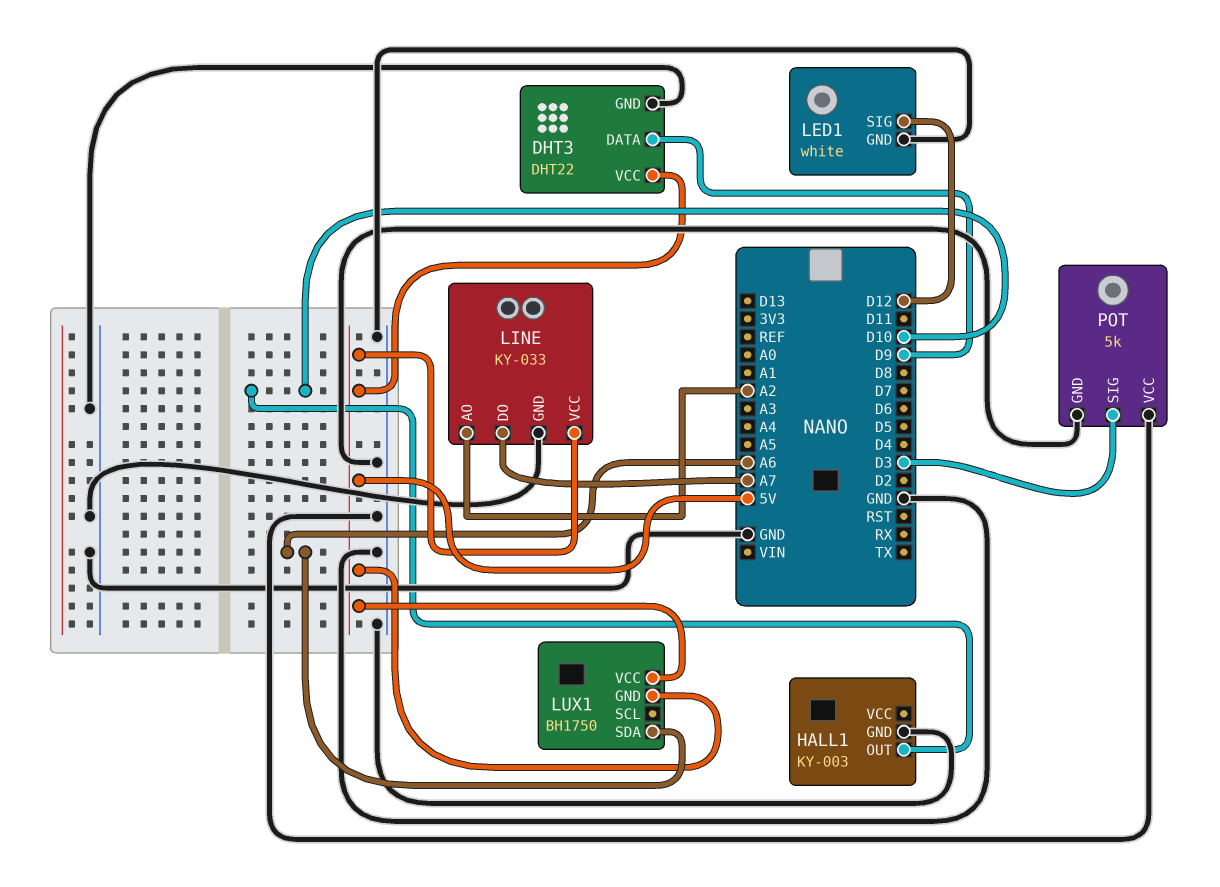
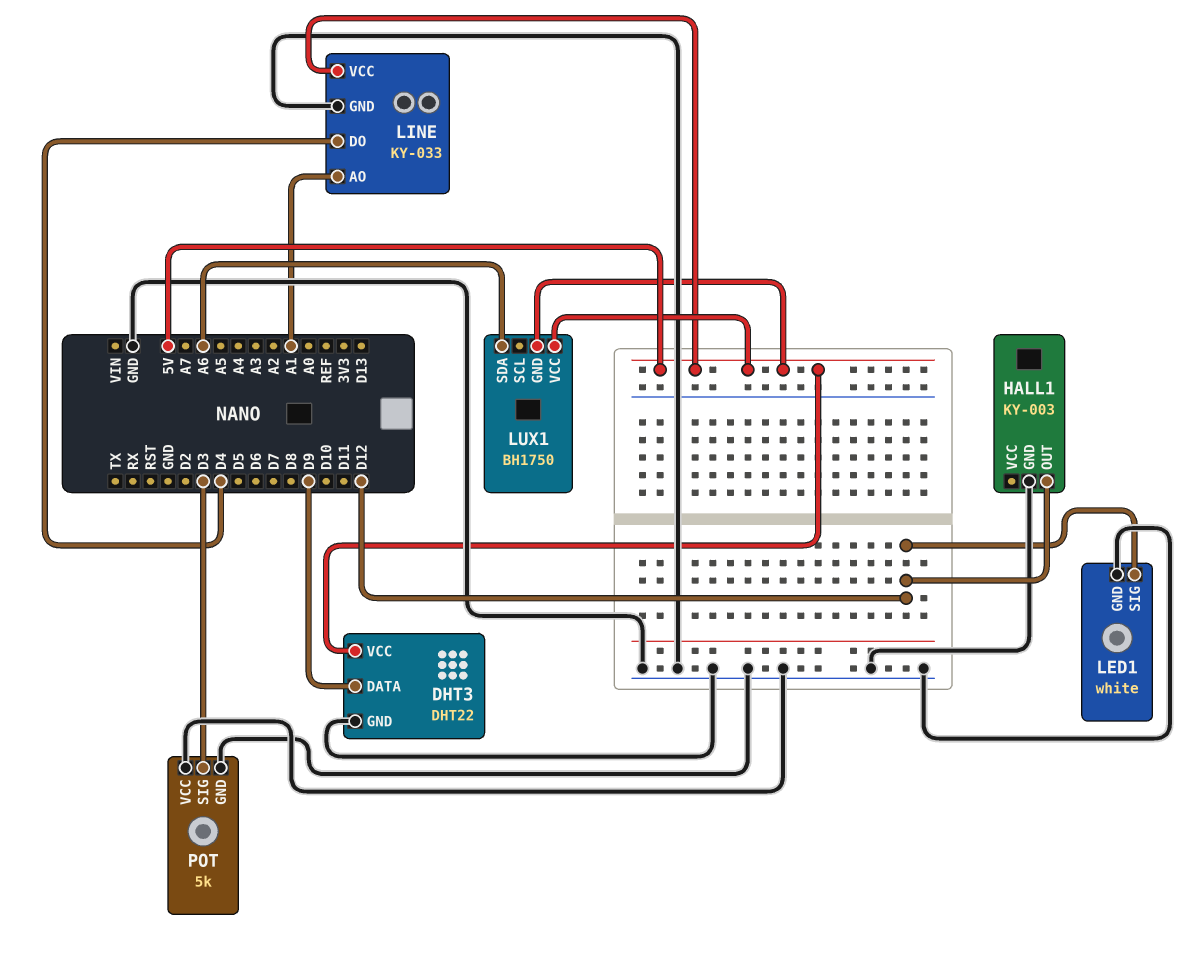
HALL1 pin OUT: D10 -> D12
LINE pin AO: A2 -> A1
LINE pin DO: A7 -> D4

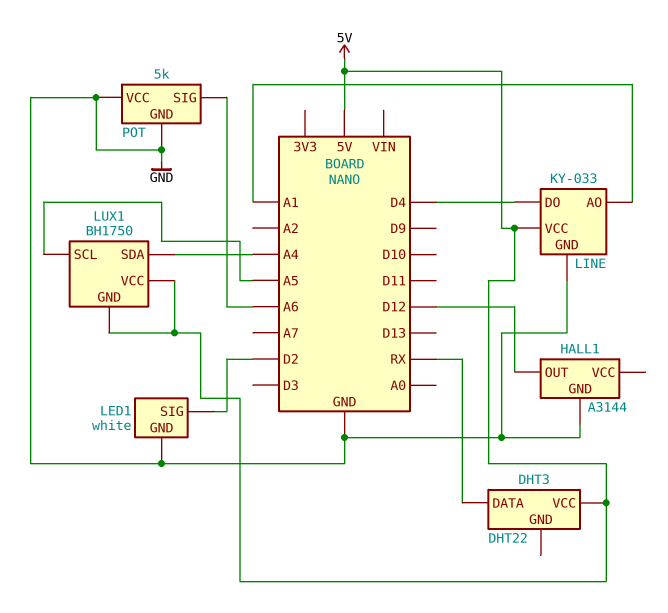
DHT3 pin DATA: D9 -> RX
DHT3 pin GND: GND -> none
HALL1: KY-003 -> A3144
LED1 pin SIG: D12 -> D2
LUX1 pin SCL: none -> A5
LUX1 pin SDA: A6 -> A4
POT pin SIG: D3 -> A6

